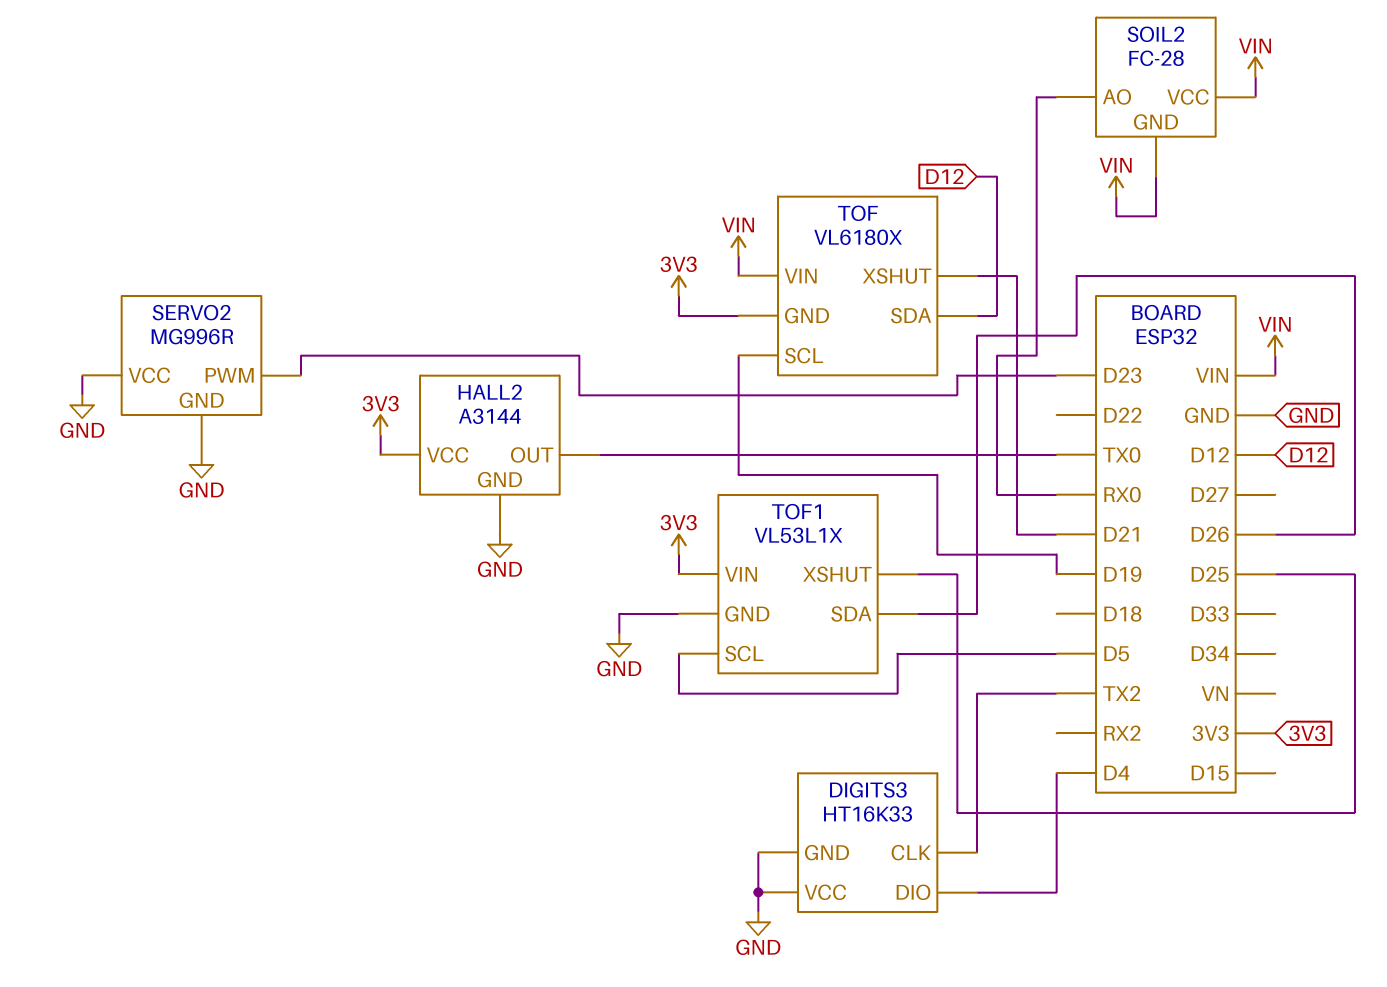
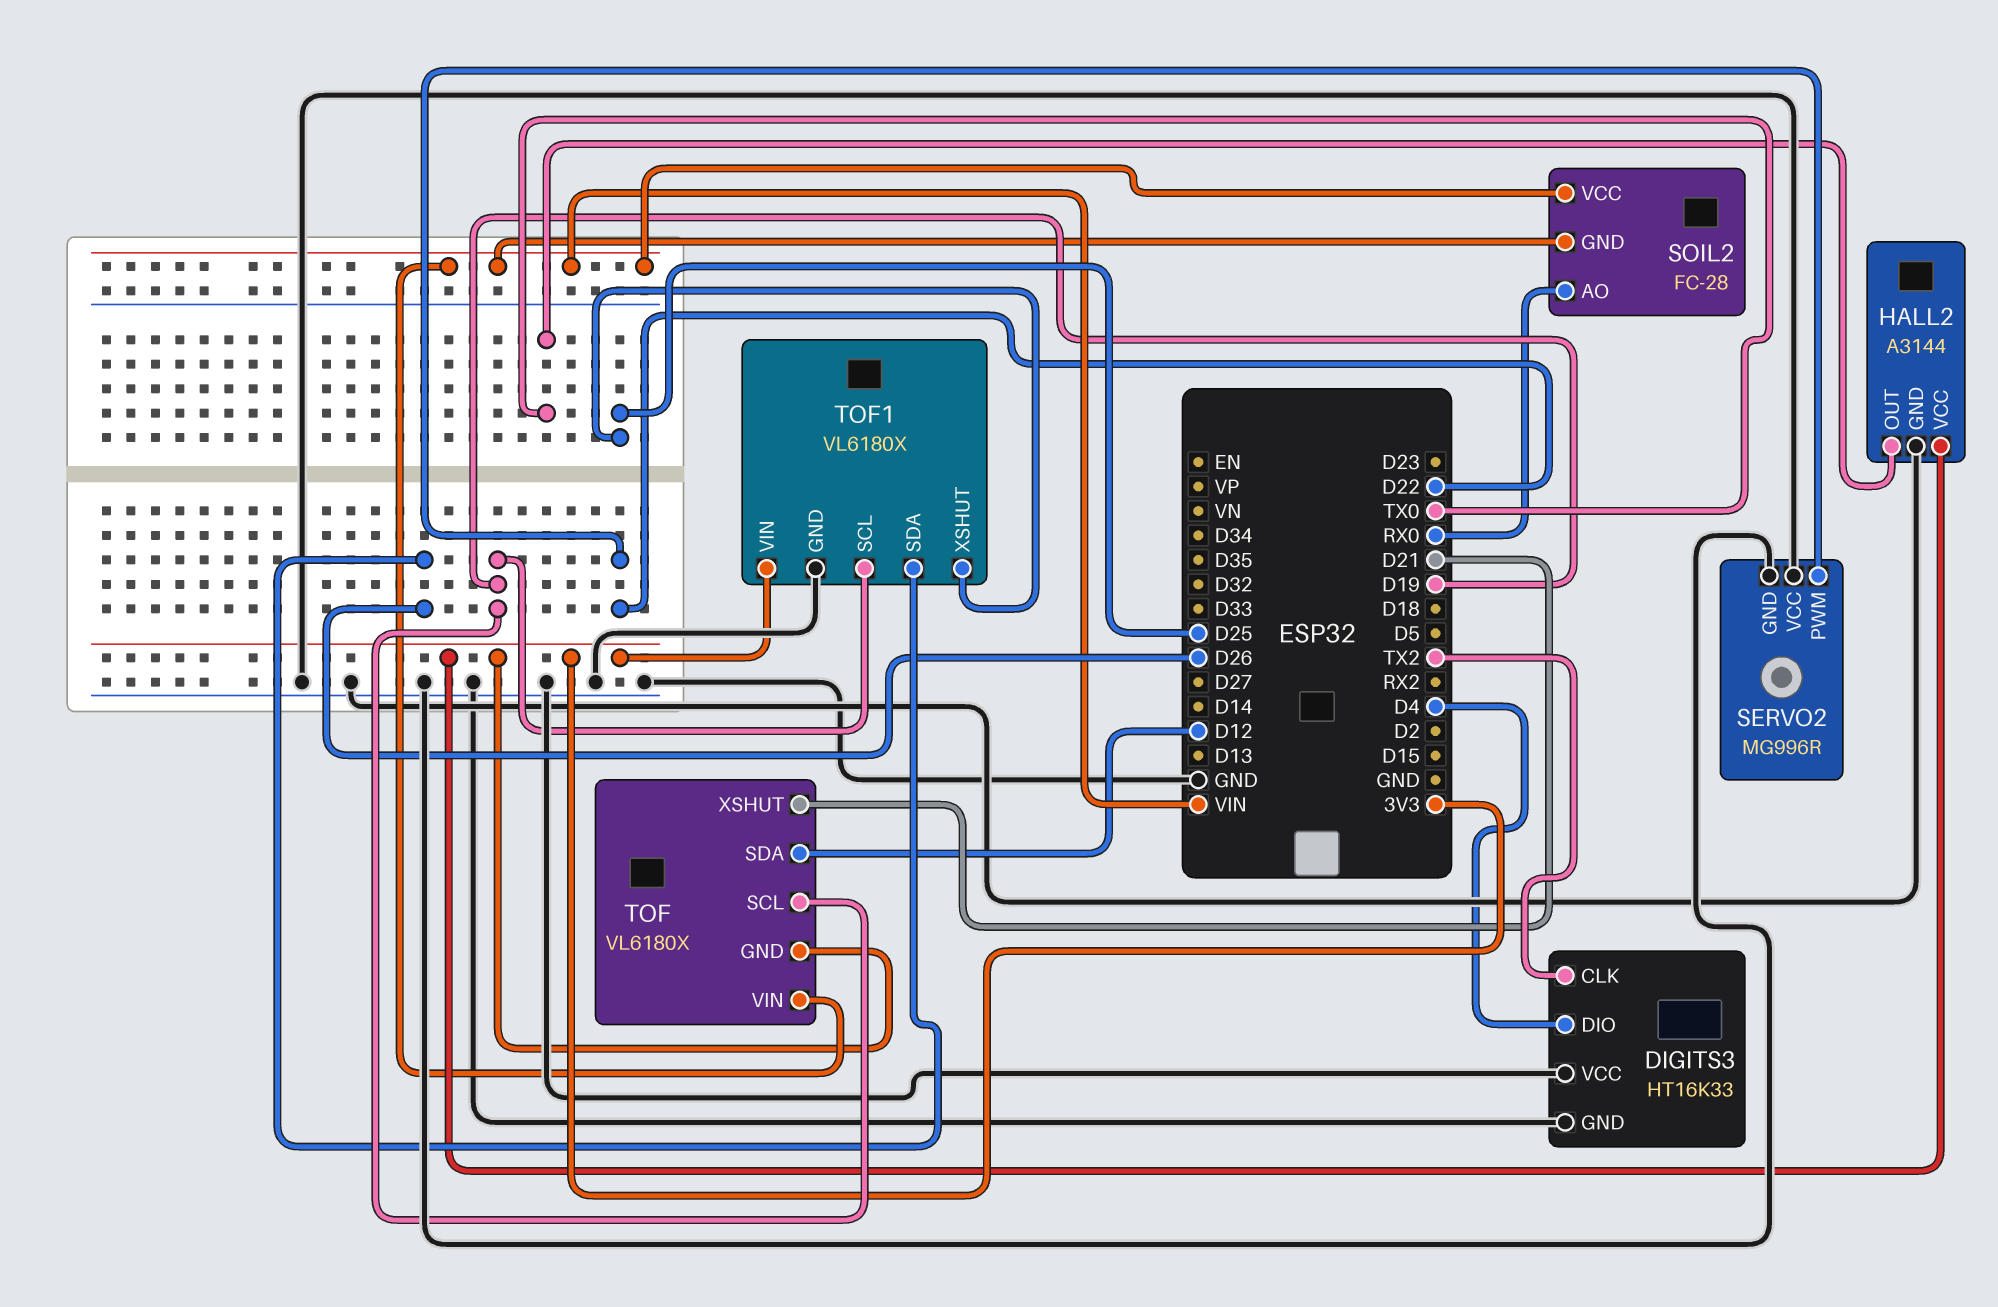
SERVO2 pin PWM: D23 -> D22
TOF1: VL53L1X -> VL6180X
TOF1 pin SCL: D5 -> D19

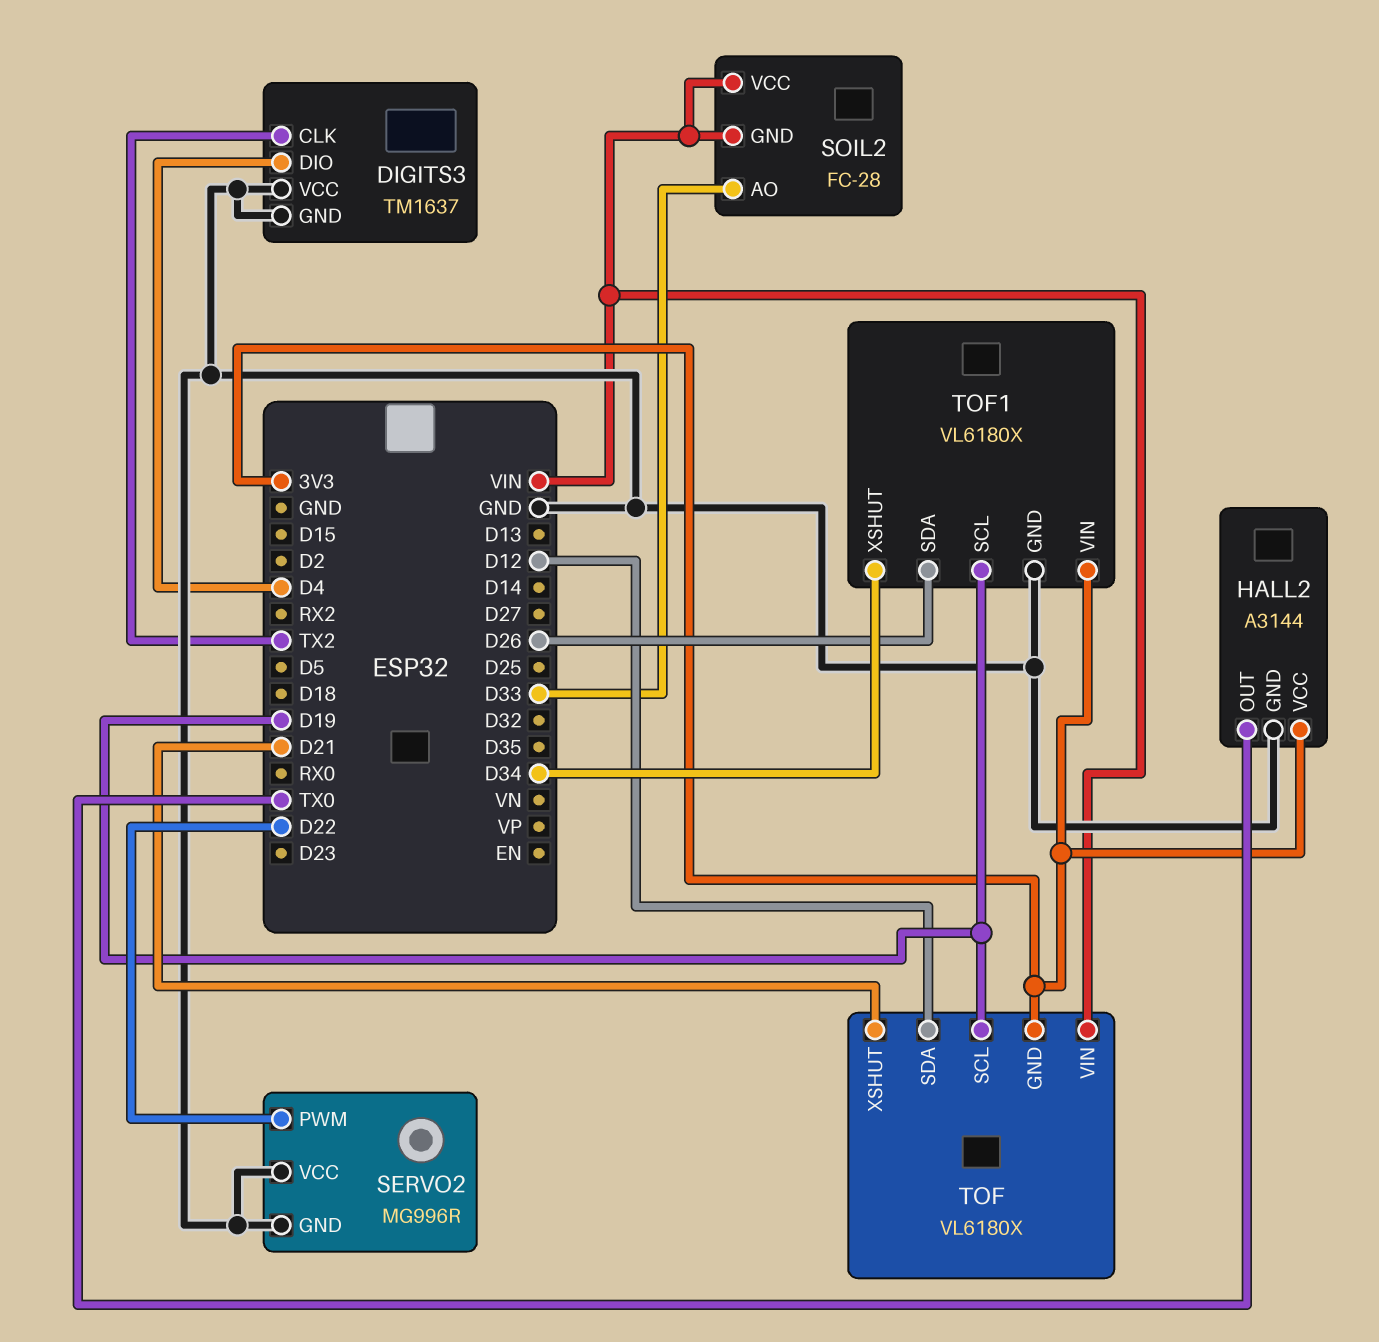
DIGITS3: HT16K33 -> TM1637
SOIL2 pin AO: RX0 -> D33
TOF1 pin XSHUT: D25 -> D34

